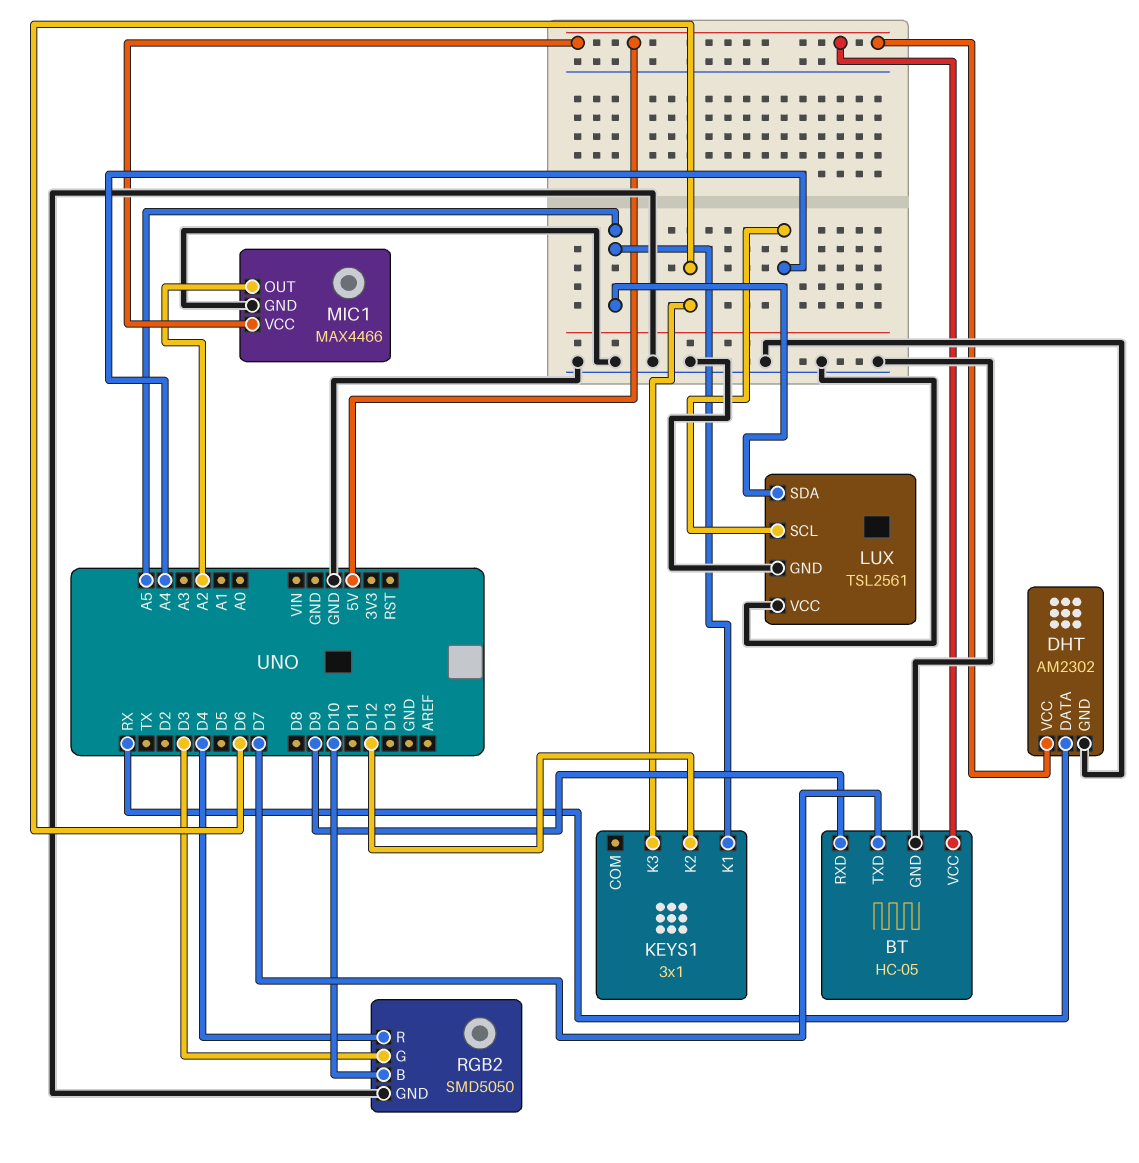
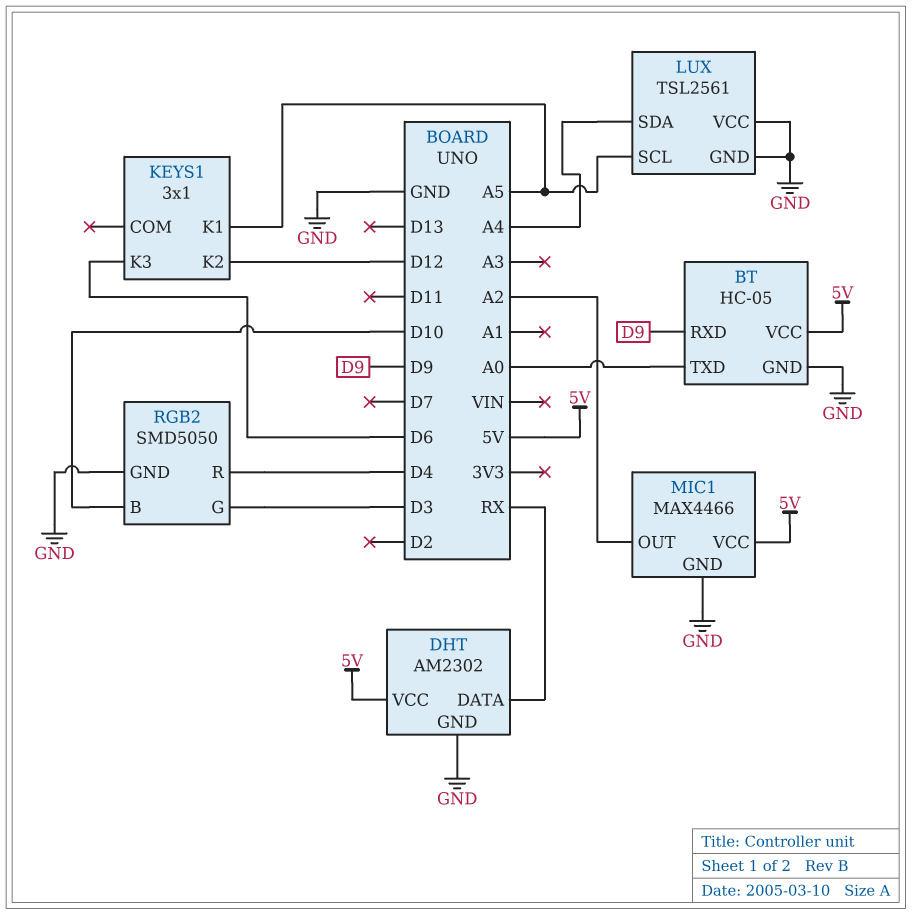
BT pin TXD: D7 -> A0
LUX pin SCL: A4 -> A5
LUX pin SDA: A5 -> A4

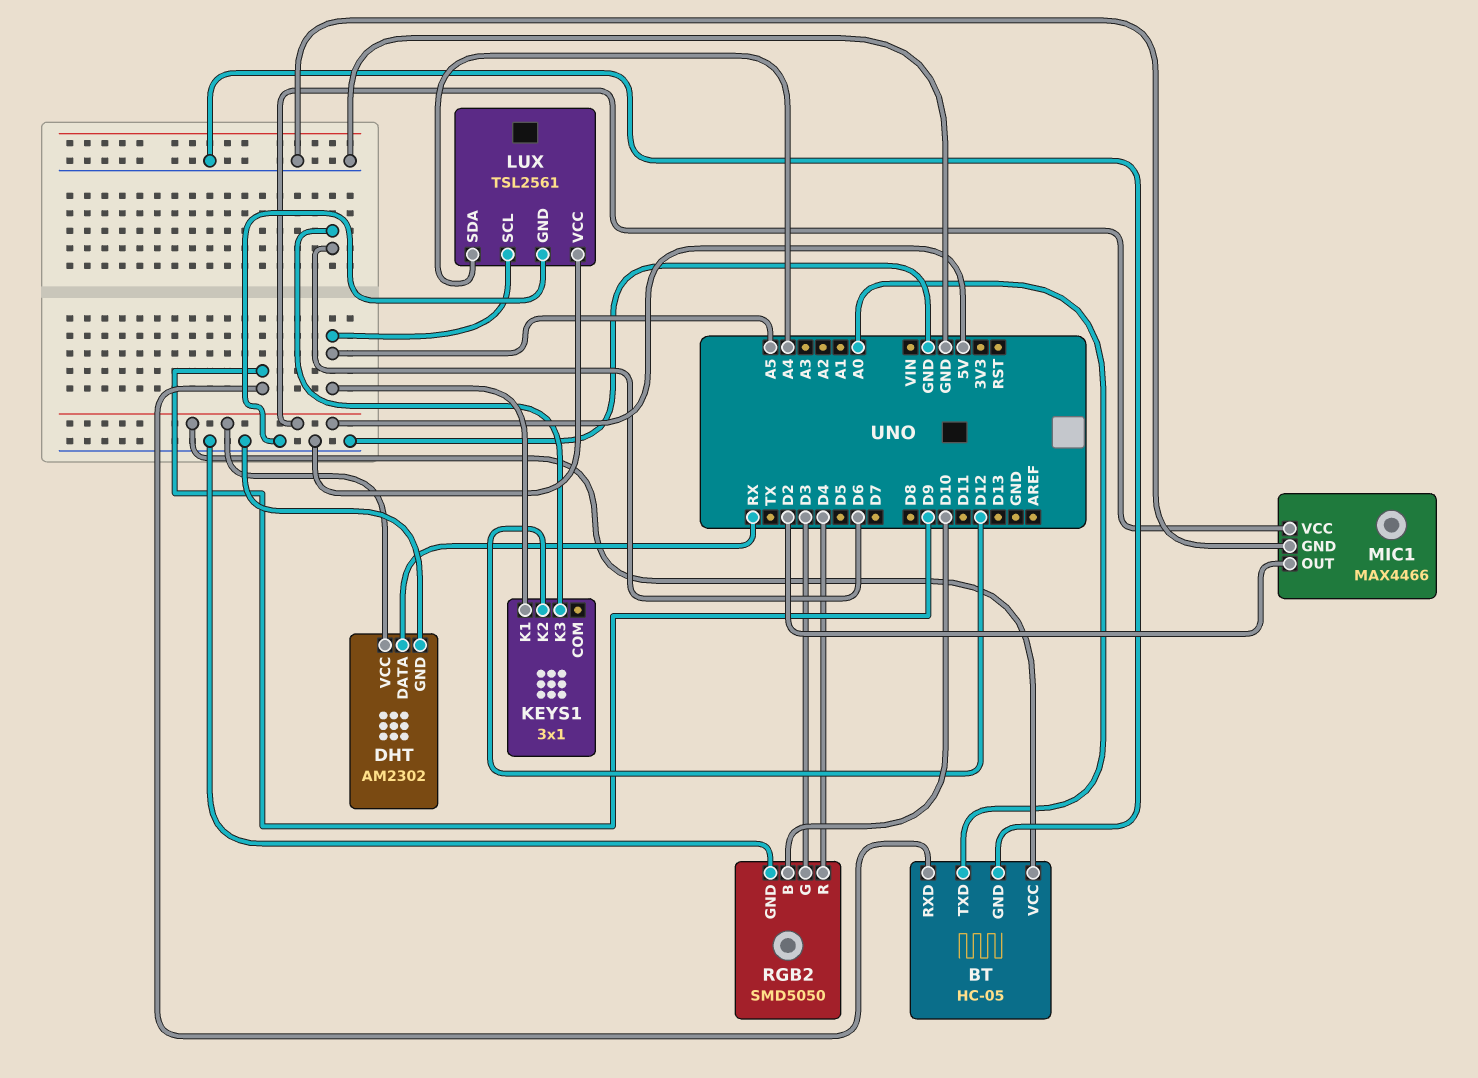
MIC1 pin OUT: A2 -> D2

